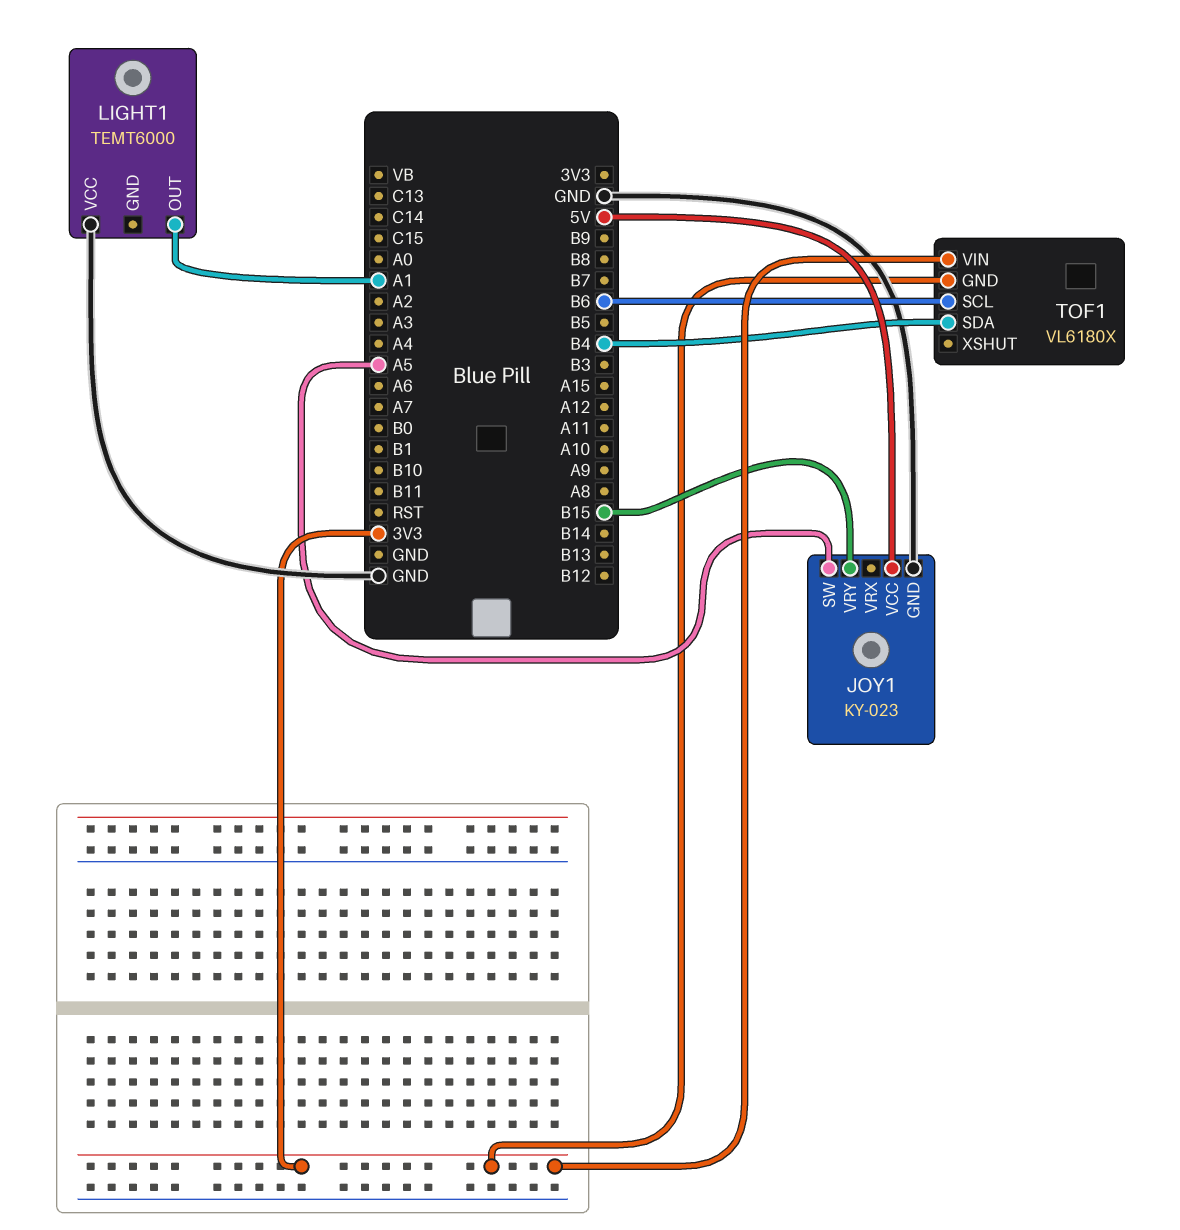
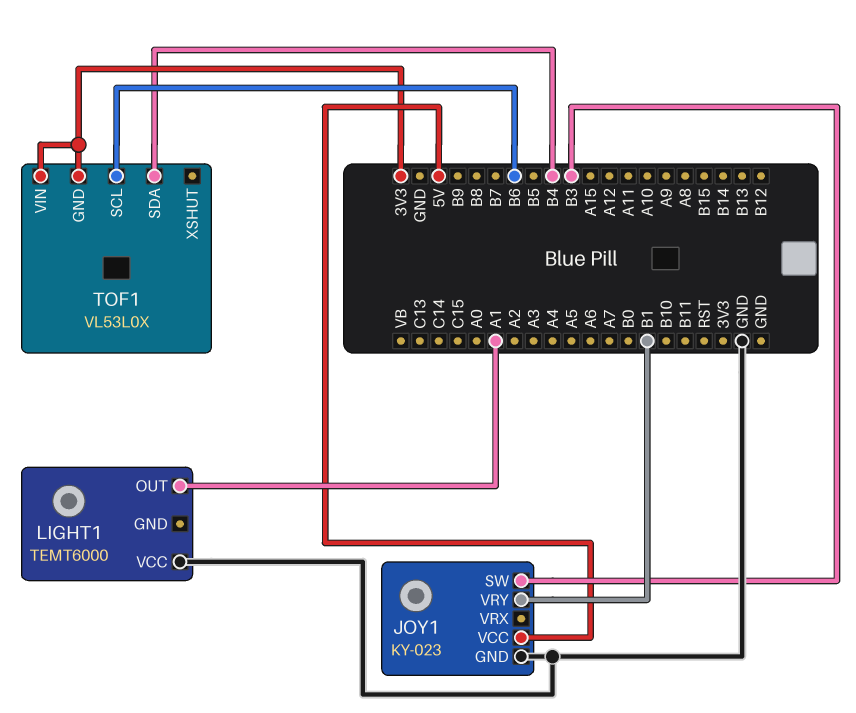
JOY1 pin SW: A5 -> B3
JOY1 pin VRY: B15 -> B1
TOF1: VL6180X -> VL53L0X

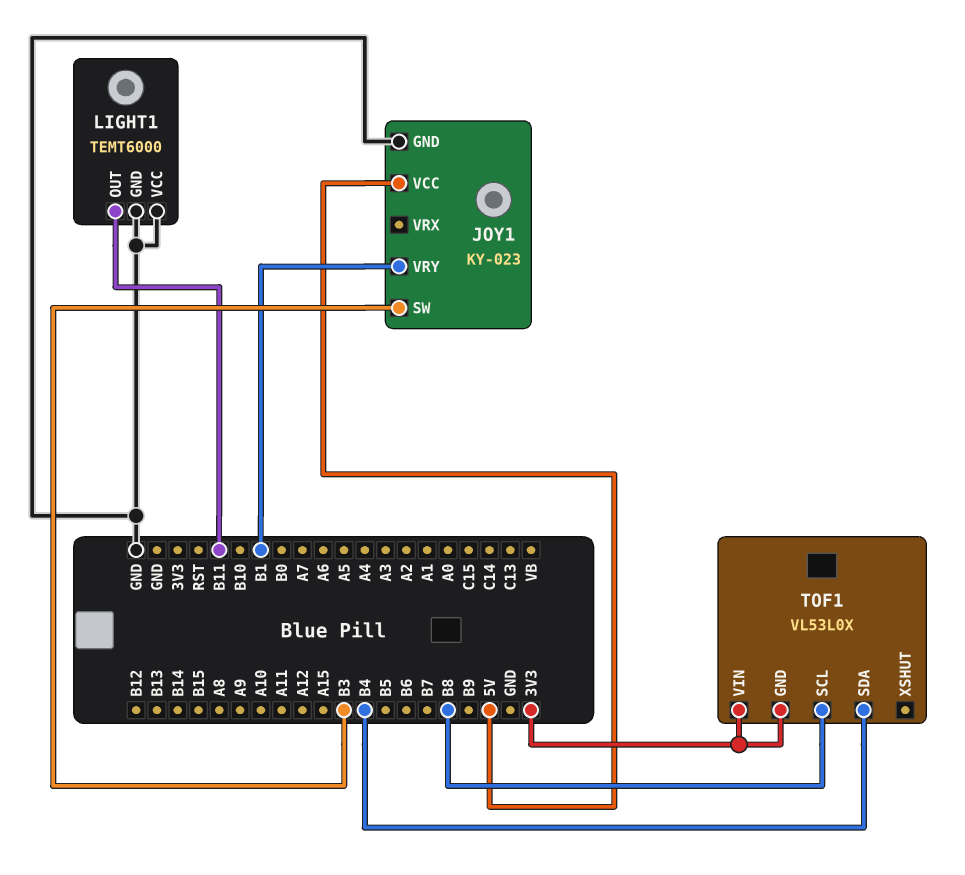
LIGHT1 pin GND: none -> GND
LIGHT1 pin OUT: A1 -> B11
TOF1 pin SCL: B6 -> B8

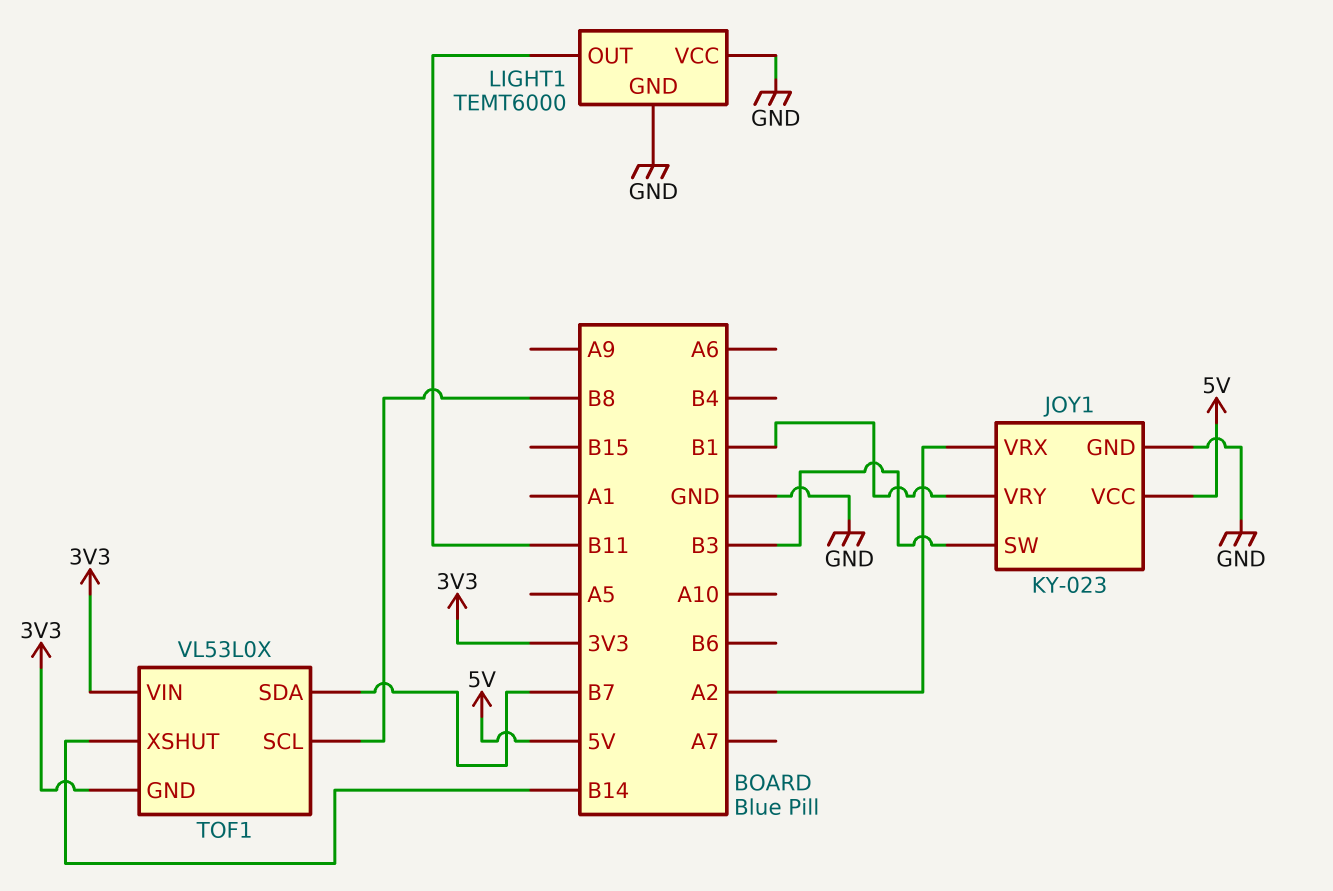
JOY1 pin VRX: none -> A2
TOF1 pin SDA: B4 -> B7
TOF1 pin XSHUT: none -> B14

